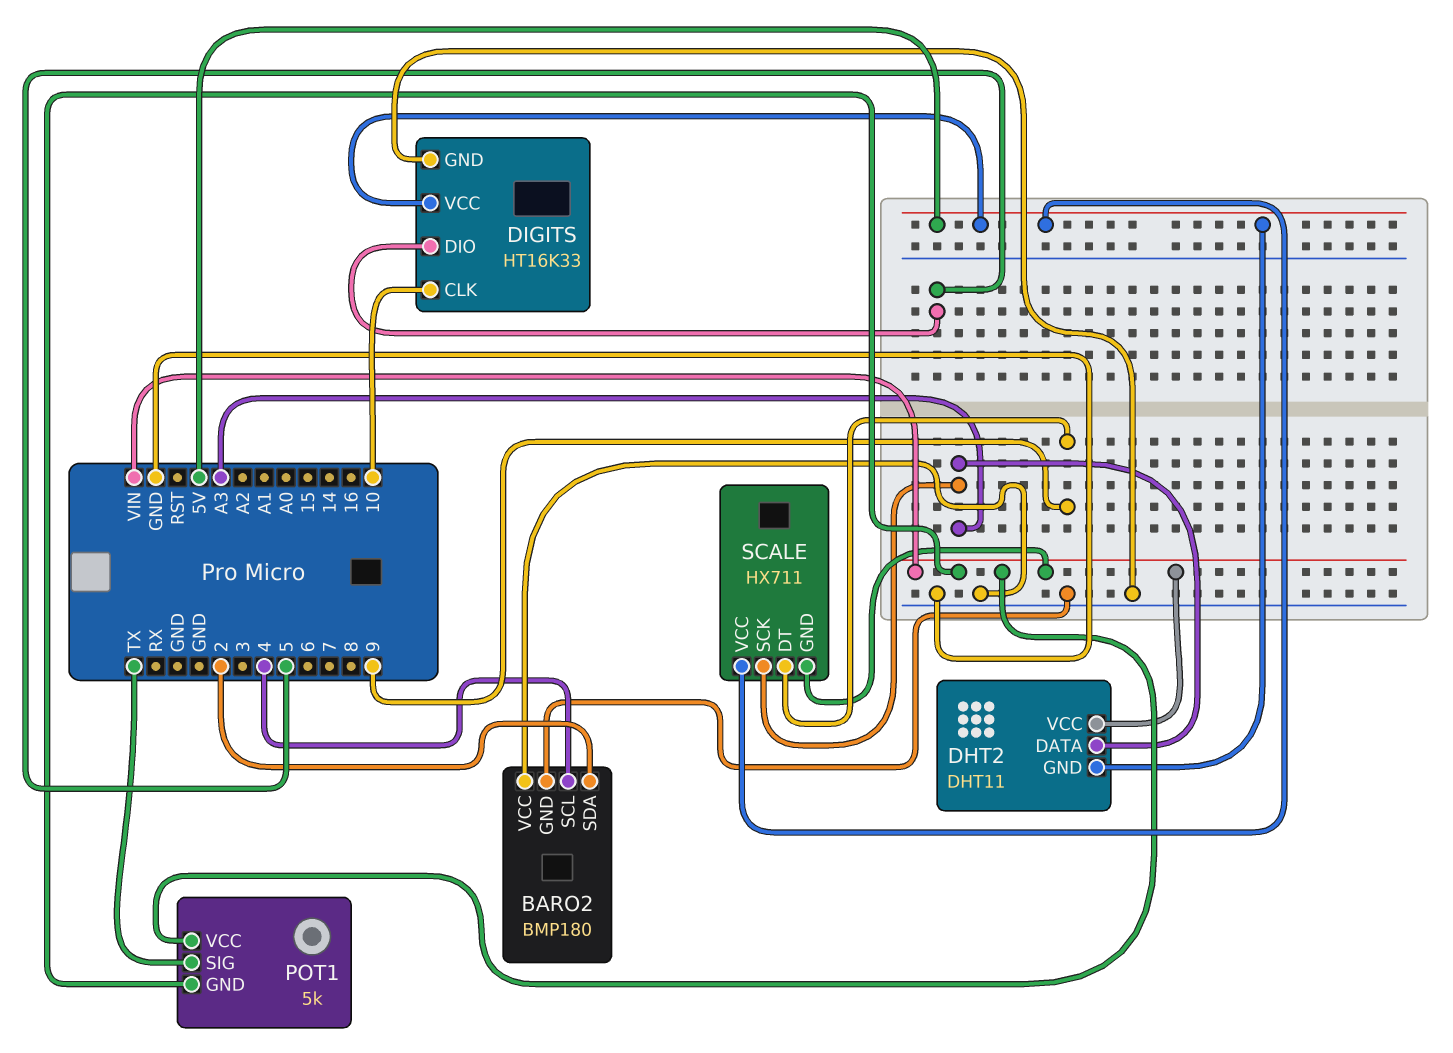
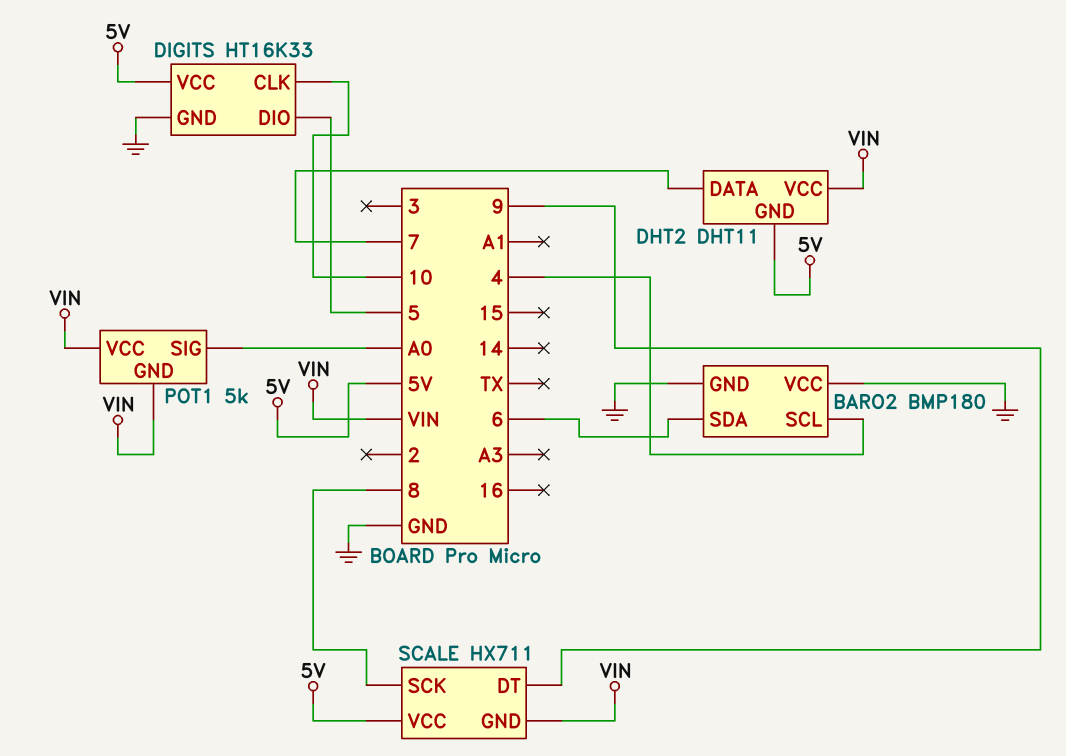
BARO2 pin SDA: 2 -> 6
DHT2 pin DATA: A3 -> 7
POT1 pin SIG: TX -> A0
SCALE pin SCK: A3 -> 8

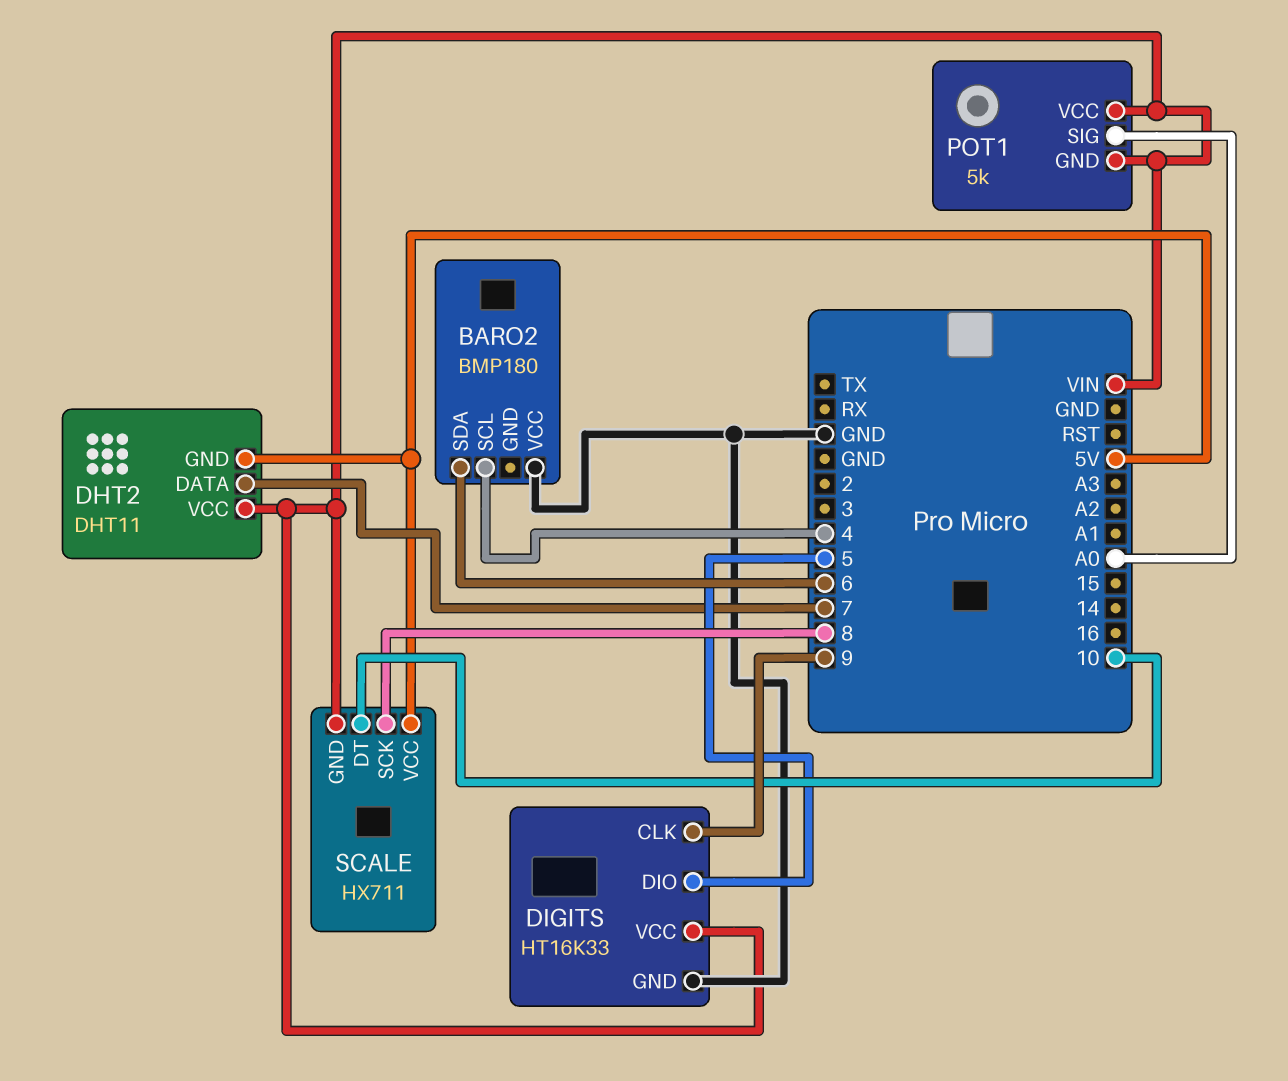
BARO2 pin GND: GND -> none
DIGITS pin CLK: 10 -> 9
DIGITS pin VCC: 5V -> VIN
SCALE pin DT: 9 -> 10

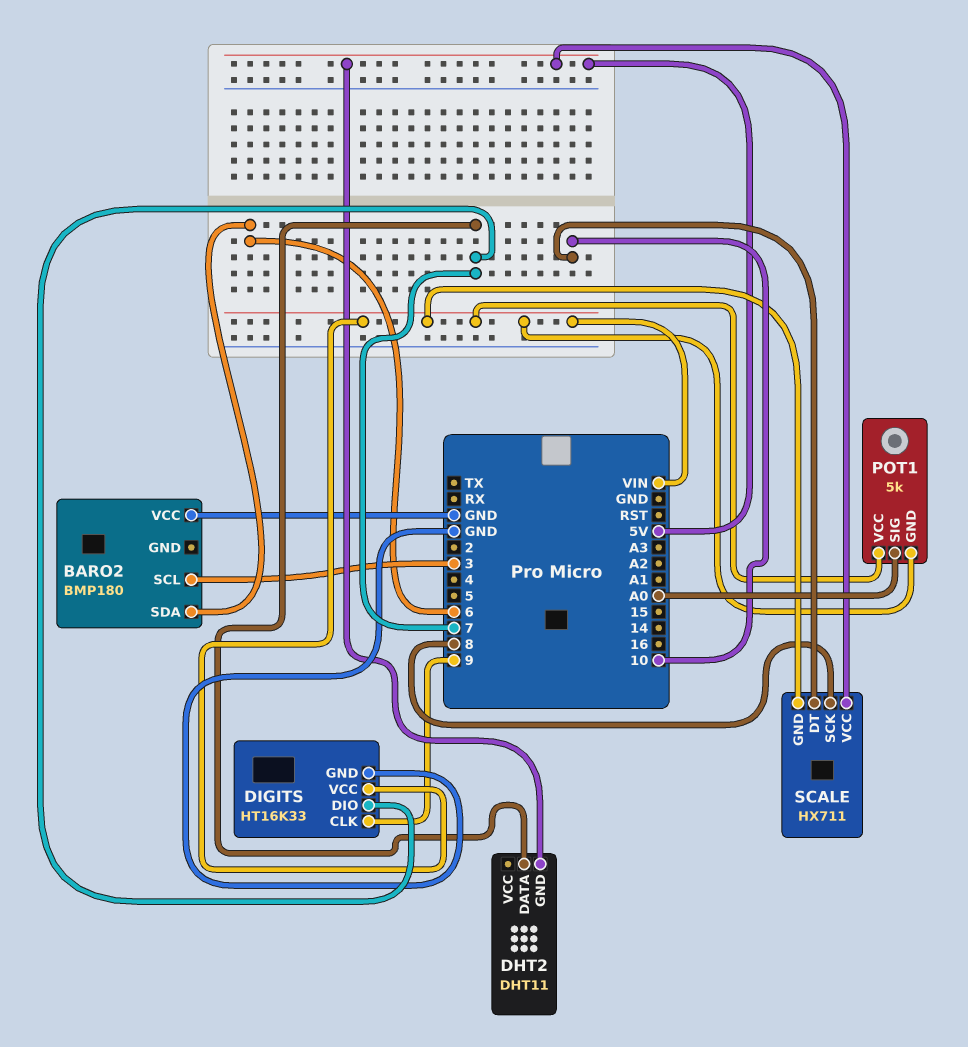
BARO2 pin SCL: 4 -> 3
DHT2 pin VCC: VIN -> none
DIGITS pin DIO: 5 -> 7

